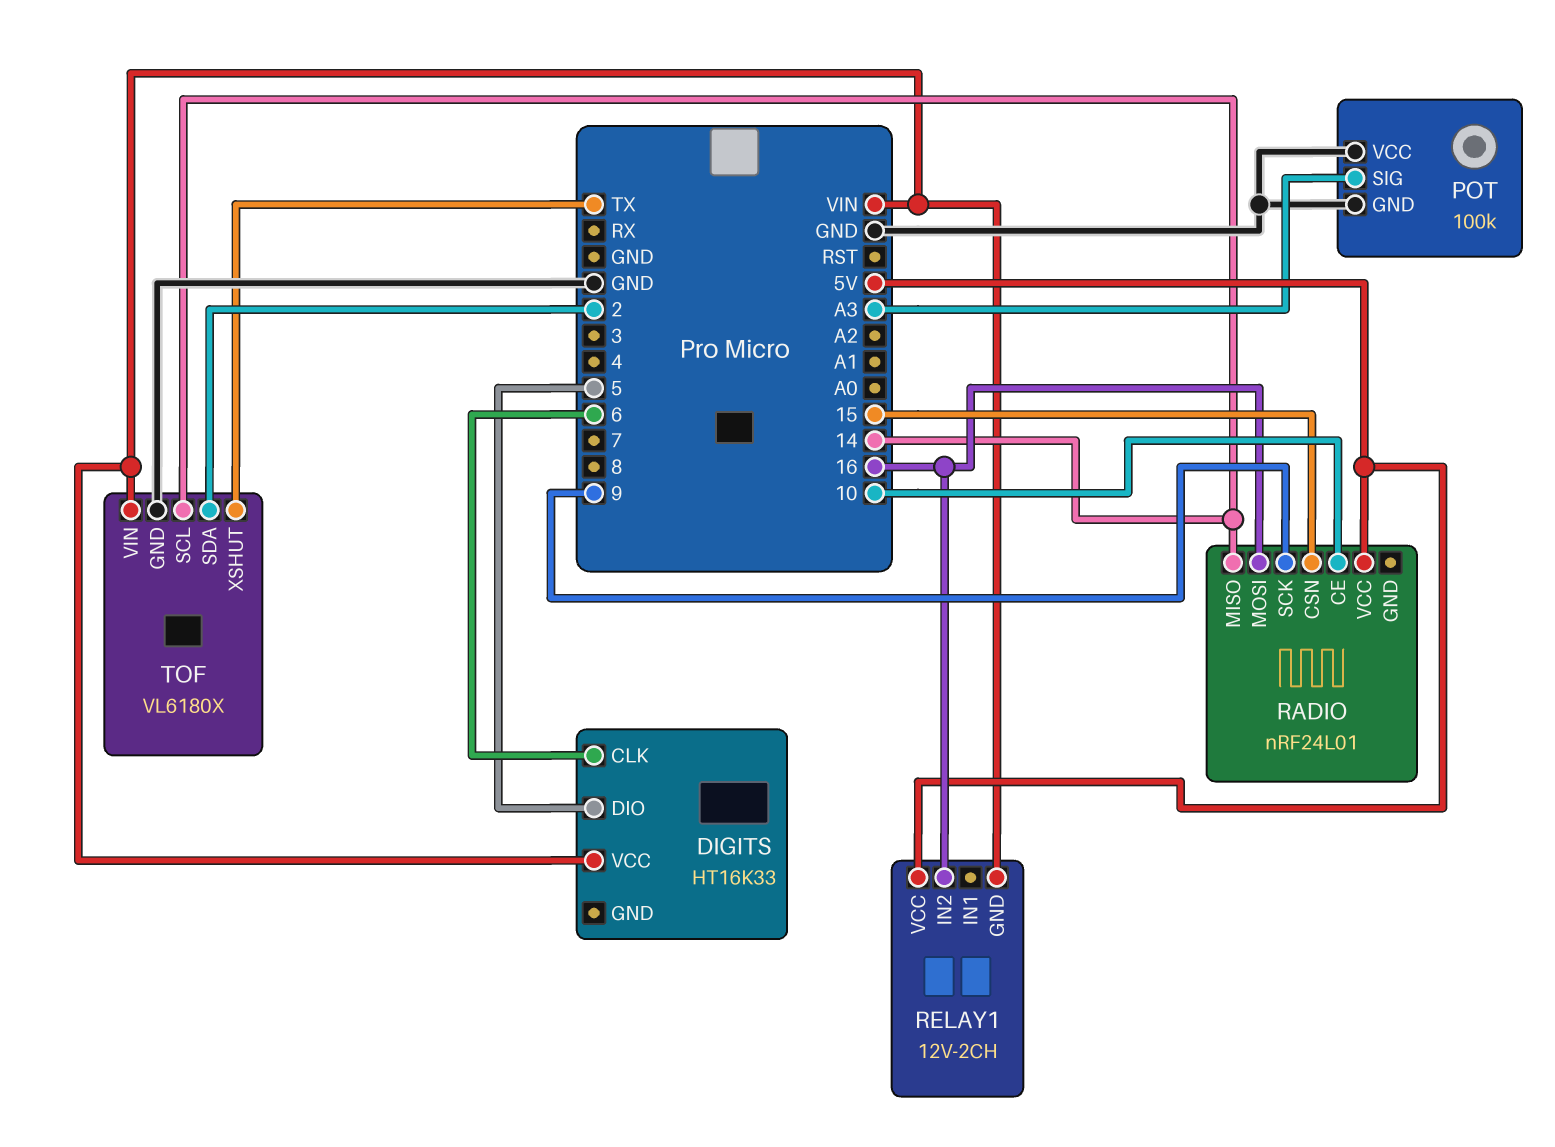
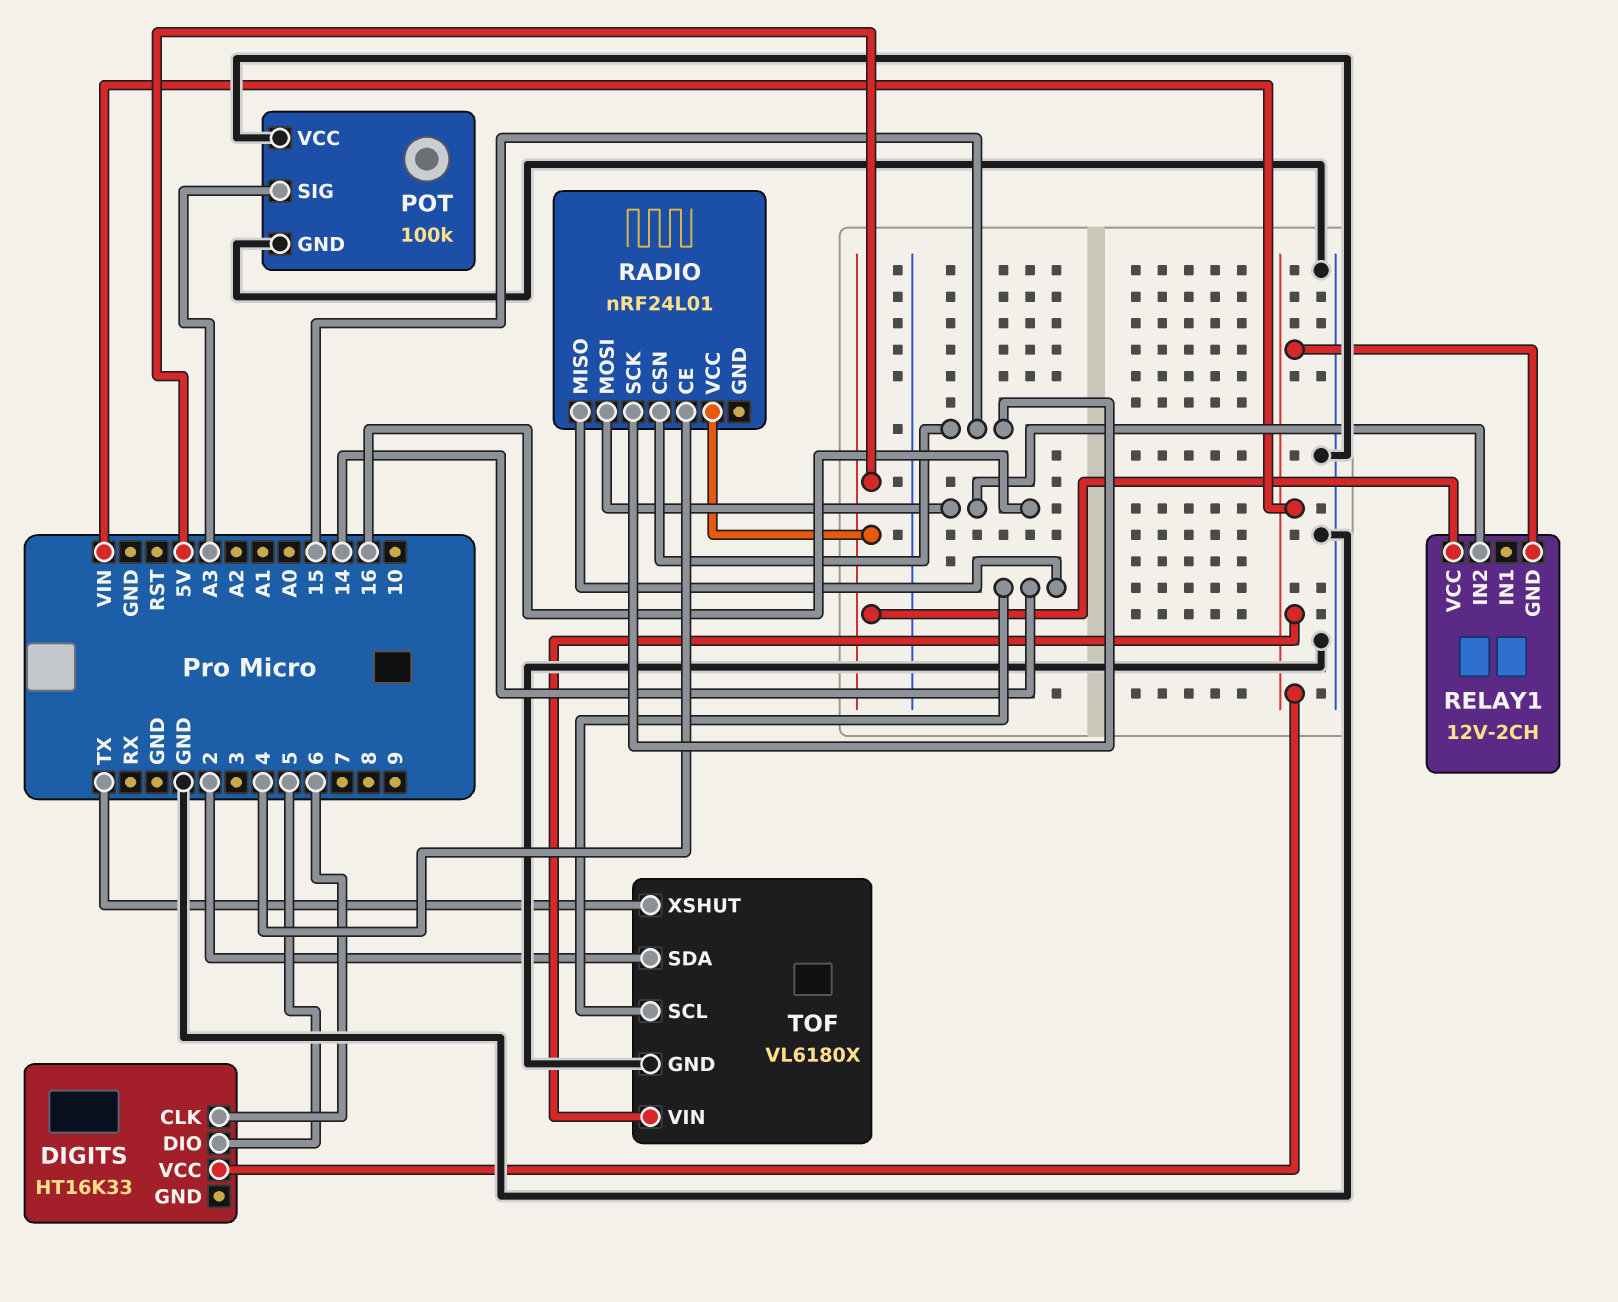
RADIO pin CE: 10 -> 4
RADIO pin SCK: 9 -> 15

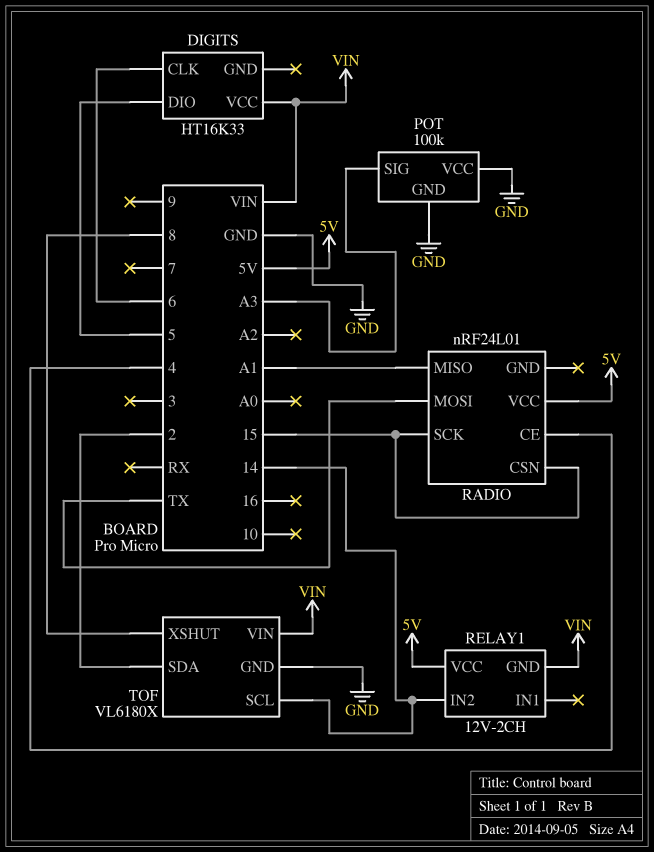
RADIO pin MISO: 14 -> A1
RADIO pin MOSI: 16 -> TX
RELAY1 pin IN2: 16 -> 14
TOF pin XSHUT: TX -> 8

